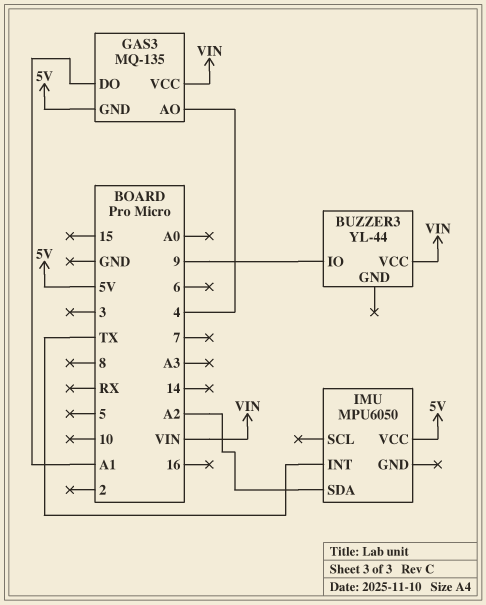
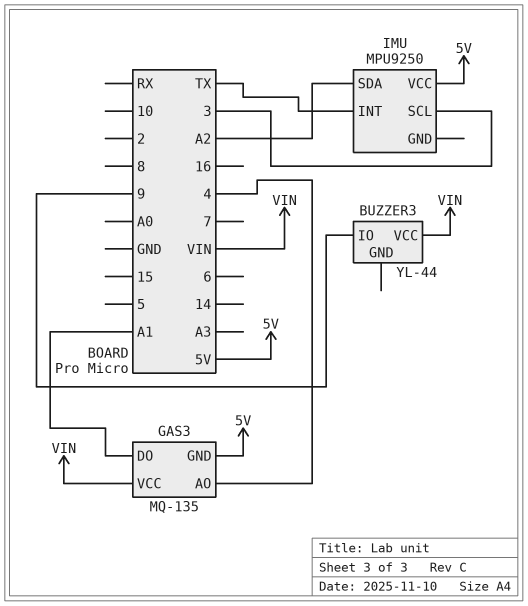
IMU: MPU6050 -> MPU9250
IMU pin SCL: none -> 3

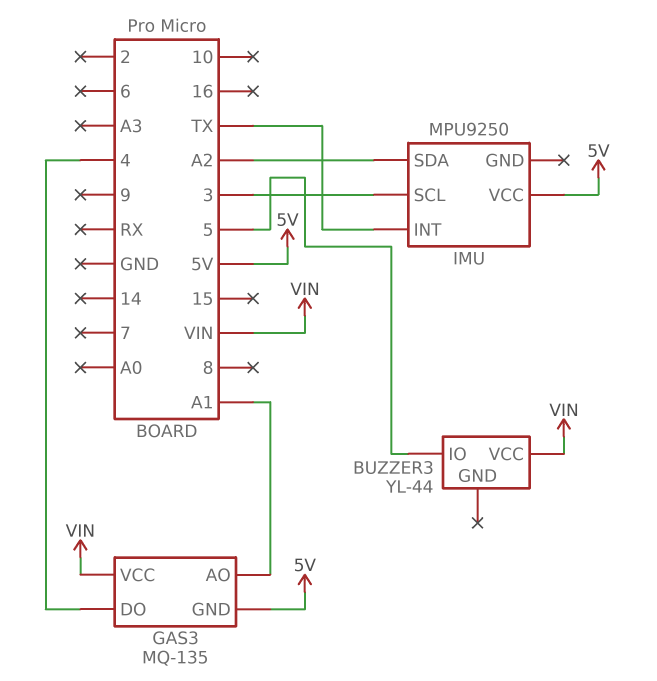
BUZZER3 pin IO: 9 -> 5
GAS3 pin AO: 4 -> A1
GAS3 pin DO: A1 -> 4

